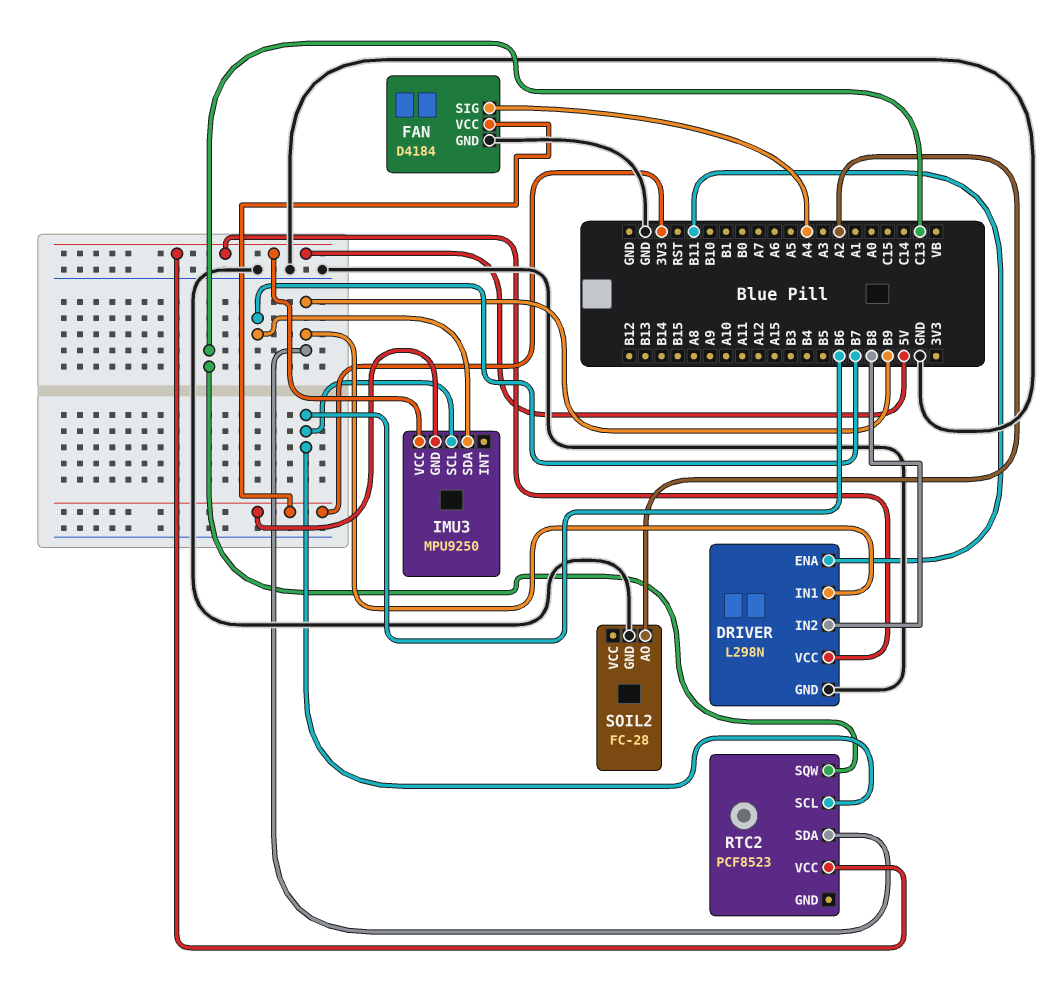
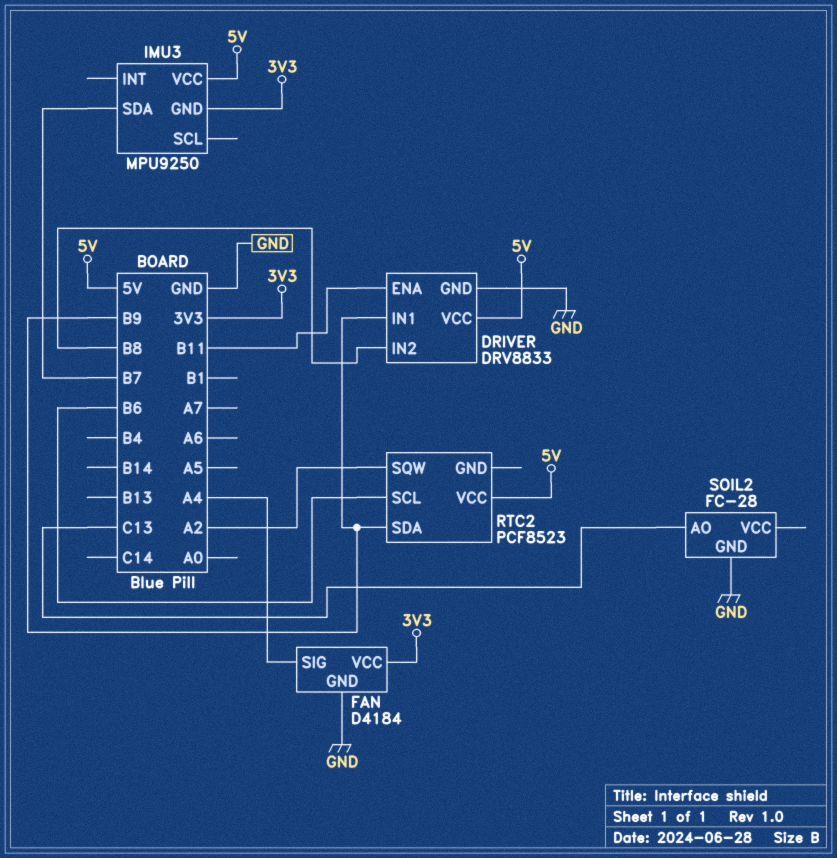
DRIVER: L298N -> DRV8833
IMU3 pin SCL: B6 -> none
RTC2 pin SQW: C13 -> A2
SOIL2 pin AO: A2 -> C13

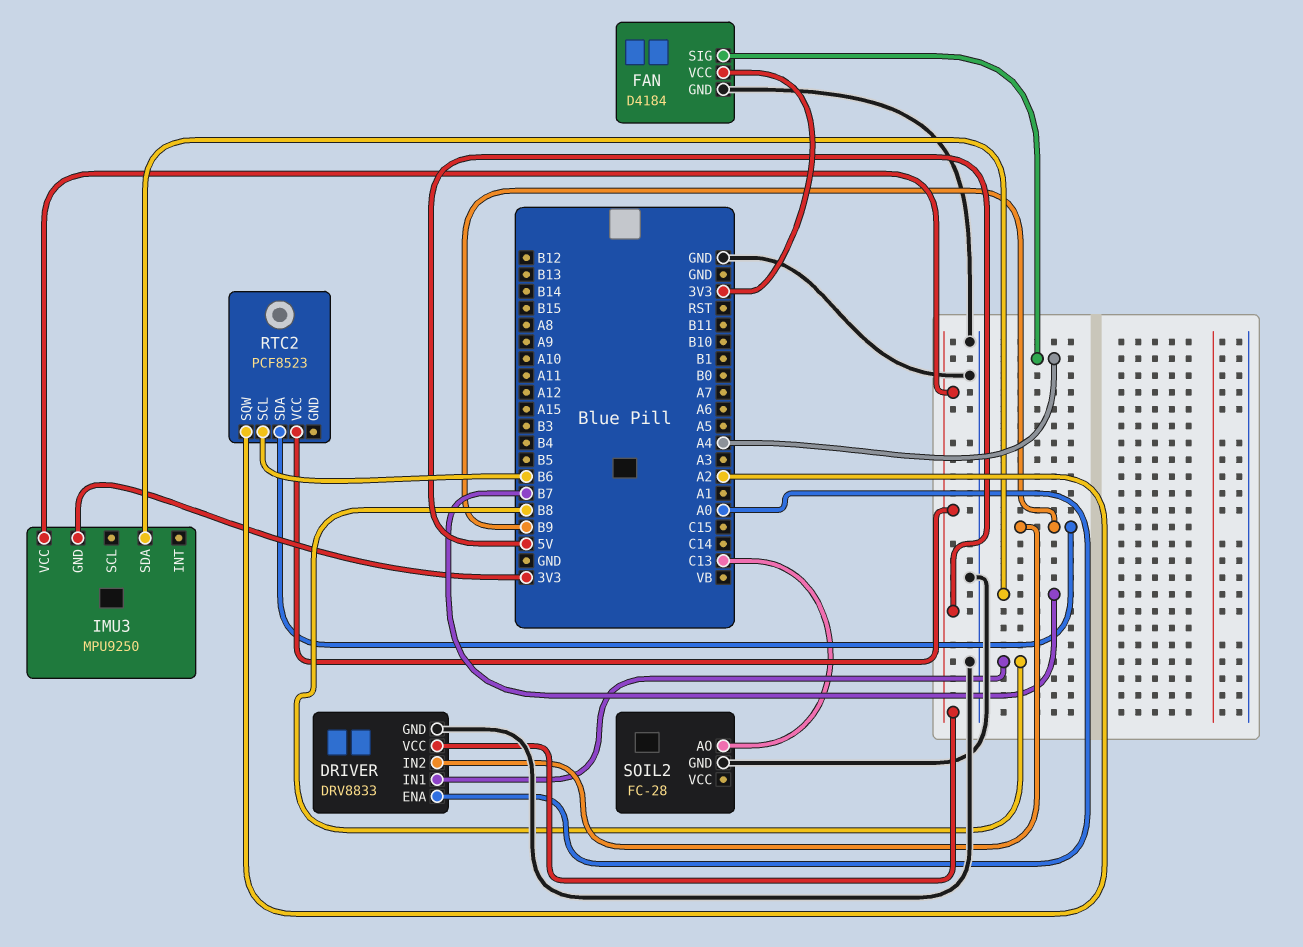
DRIVER pin ENA: B11 -> A0
DRIVER pin IN1: B9 -> B8
DRIVER pin IN2: B8 -> B9

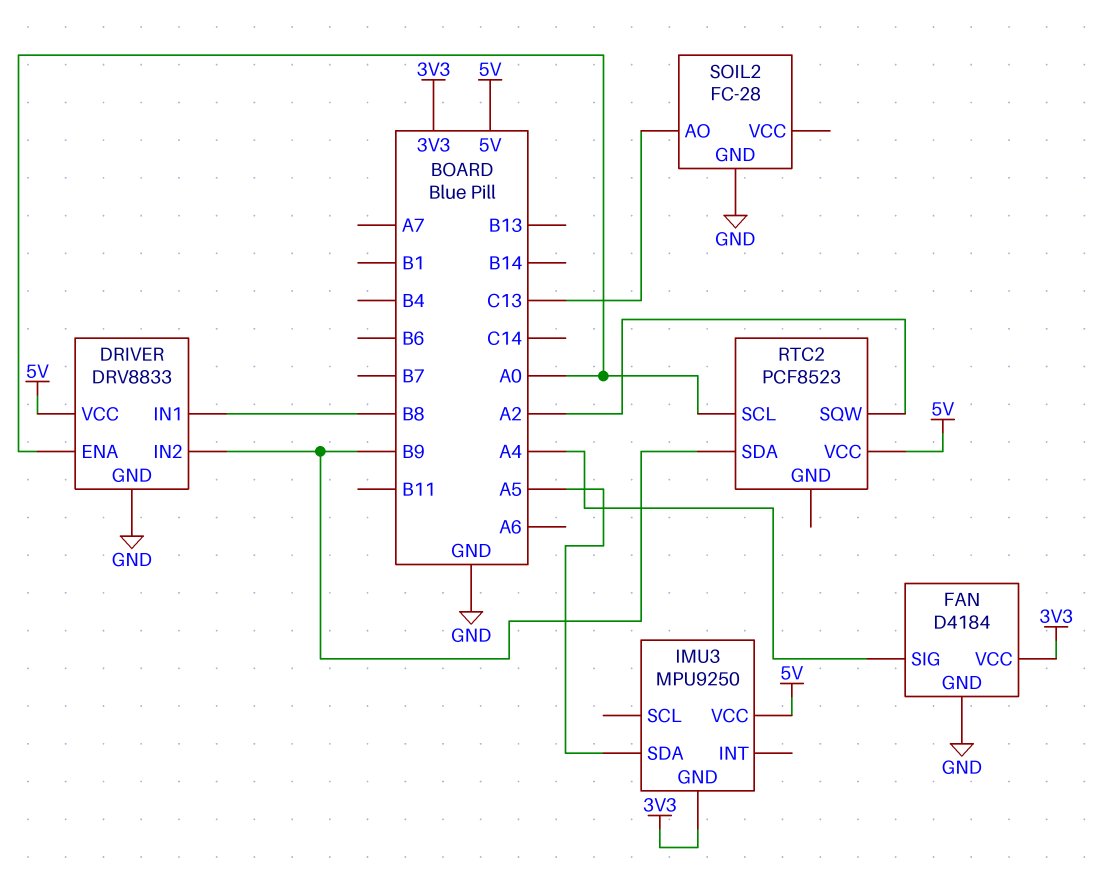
IMU3 pin SDA: B7 -> A5
RTC2 pin SCL: B6 -> A0

